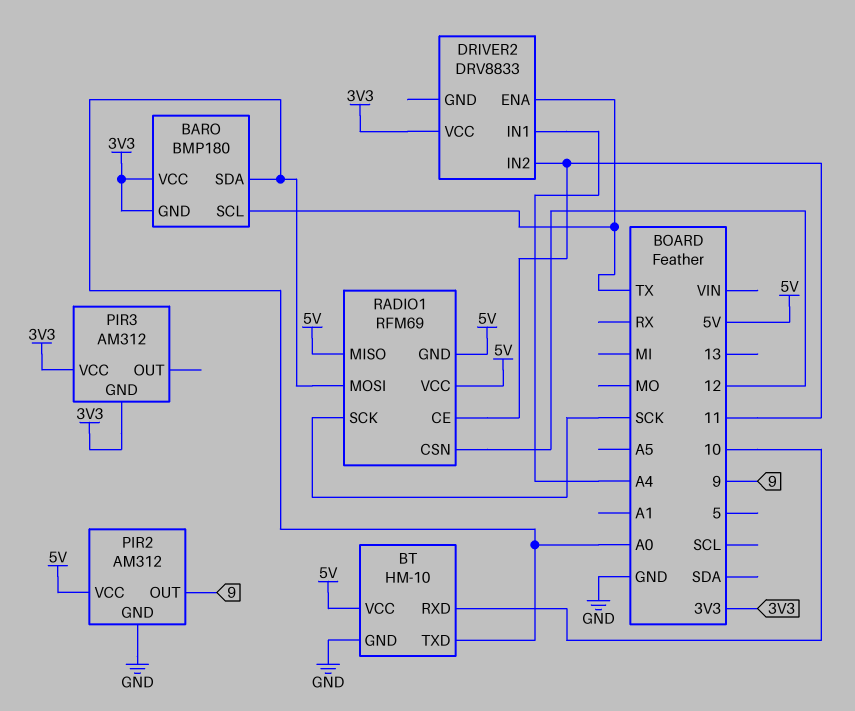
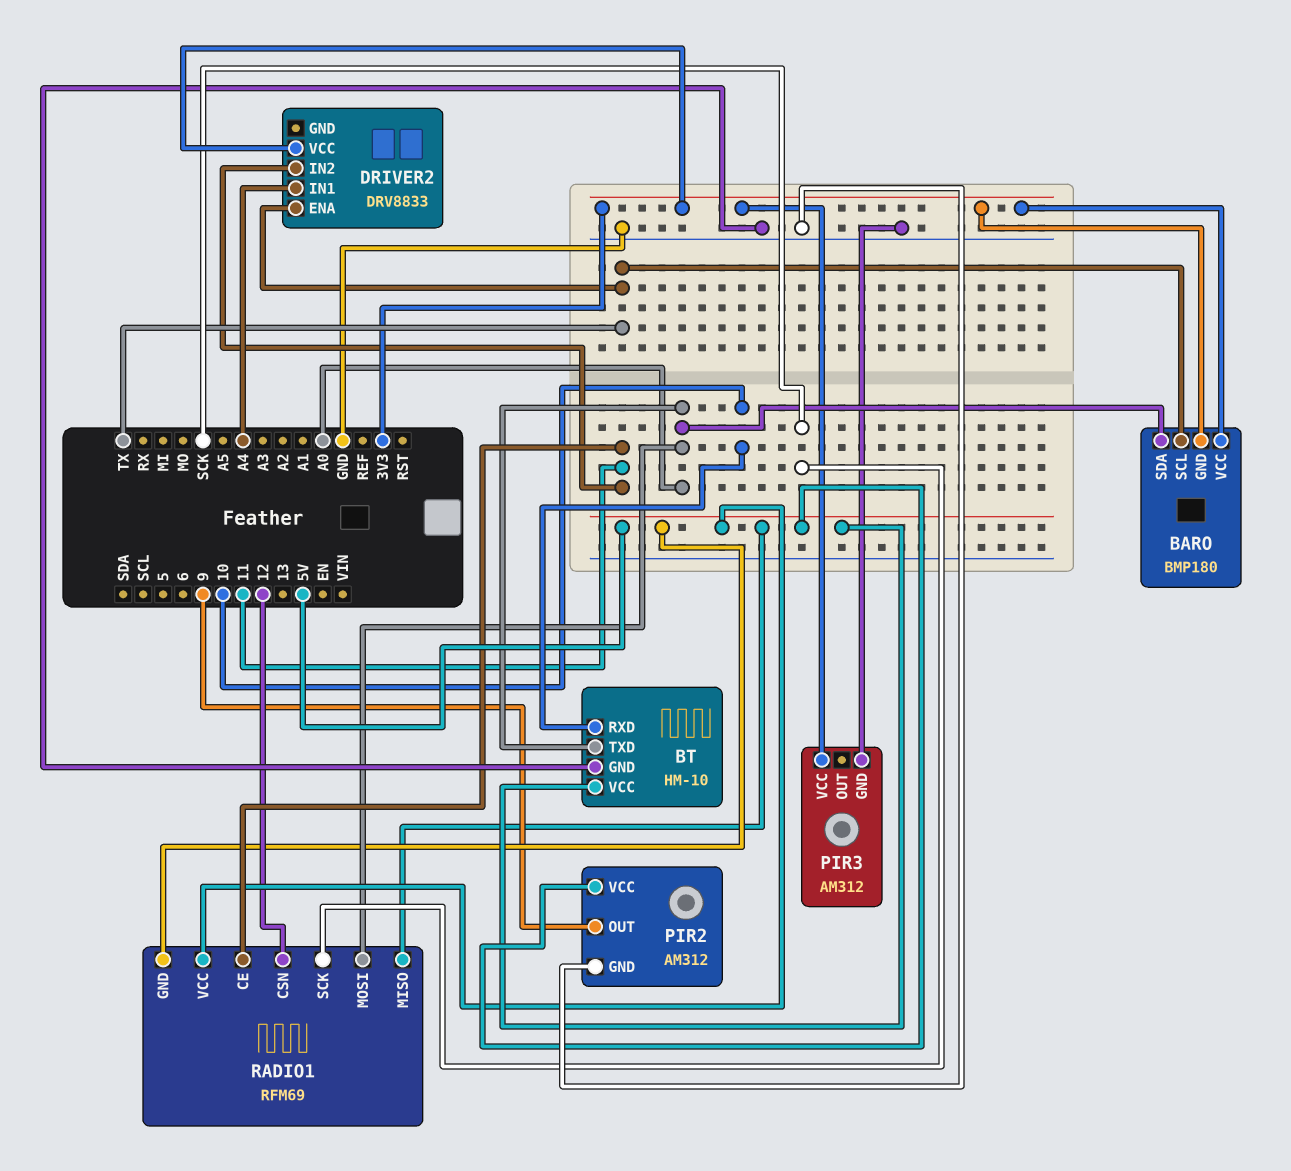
PIR3 pin GND: 3V3 -> GND

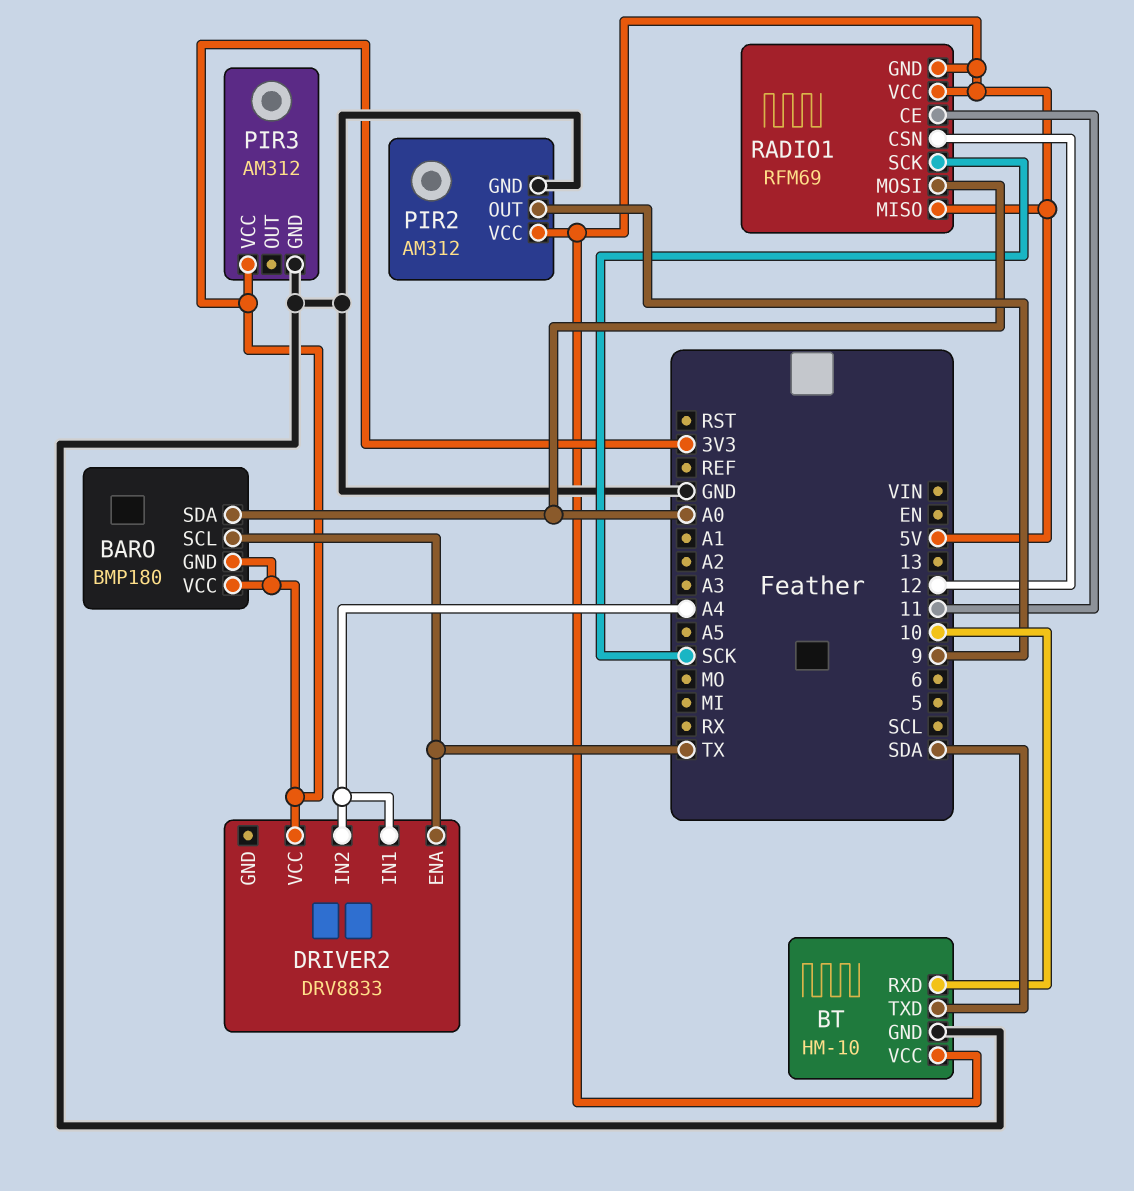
BT pin TXD: A0 -> SDA
DRIVER2 pin IN2: 11 -> A4

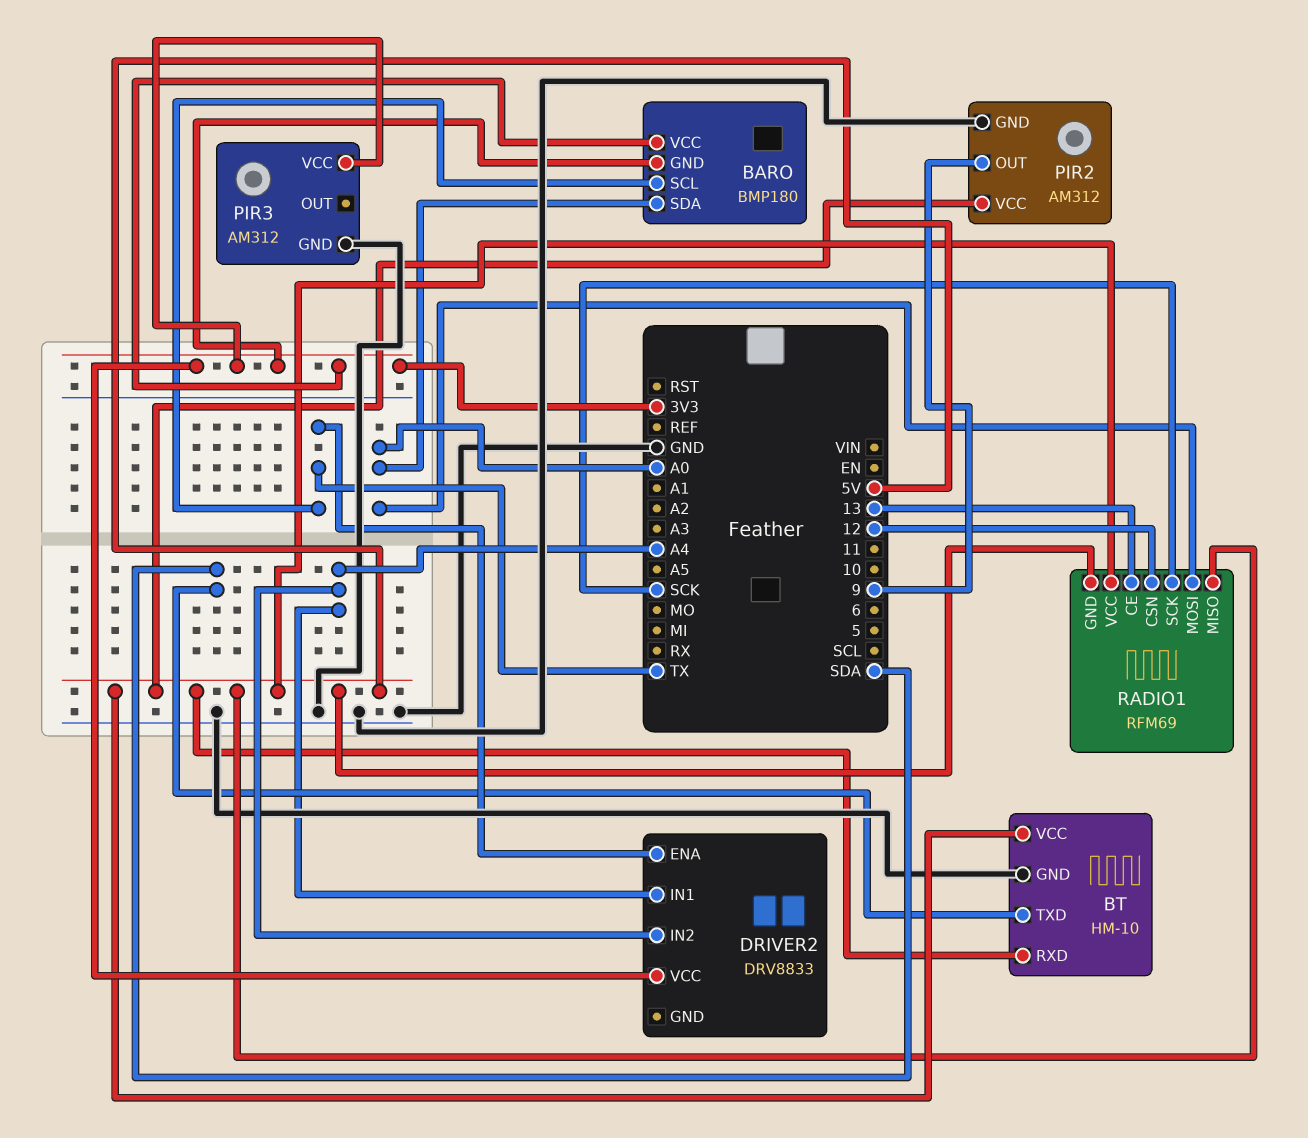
BT pin RXD: 10 -> 5V
RADIO1 pin CE: 11 -> 13

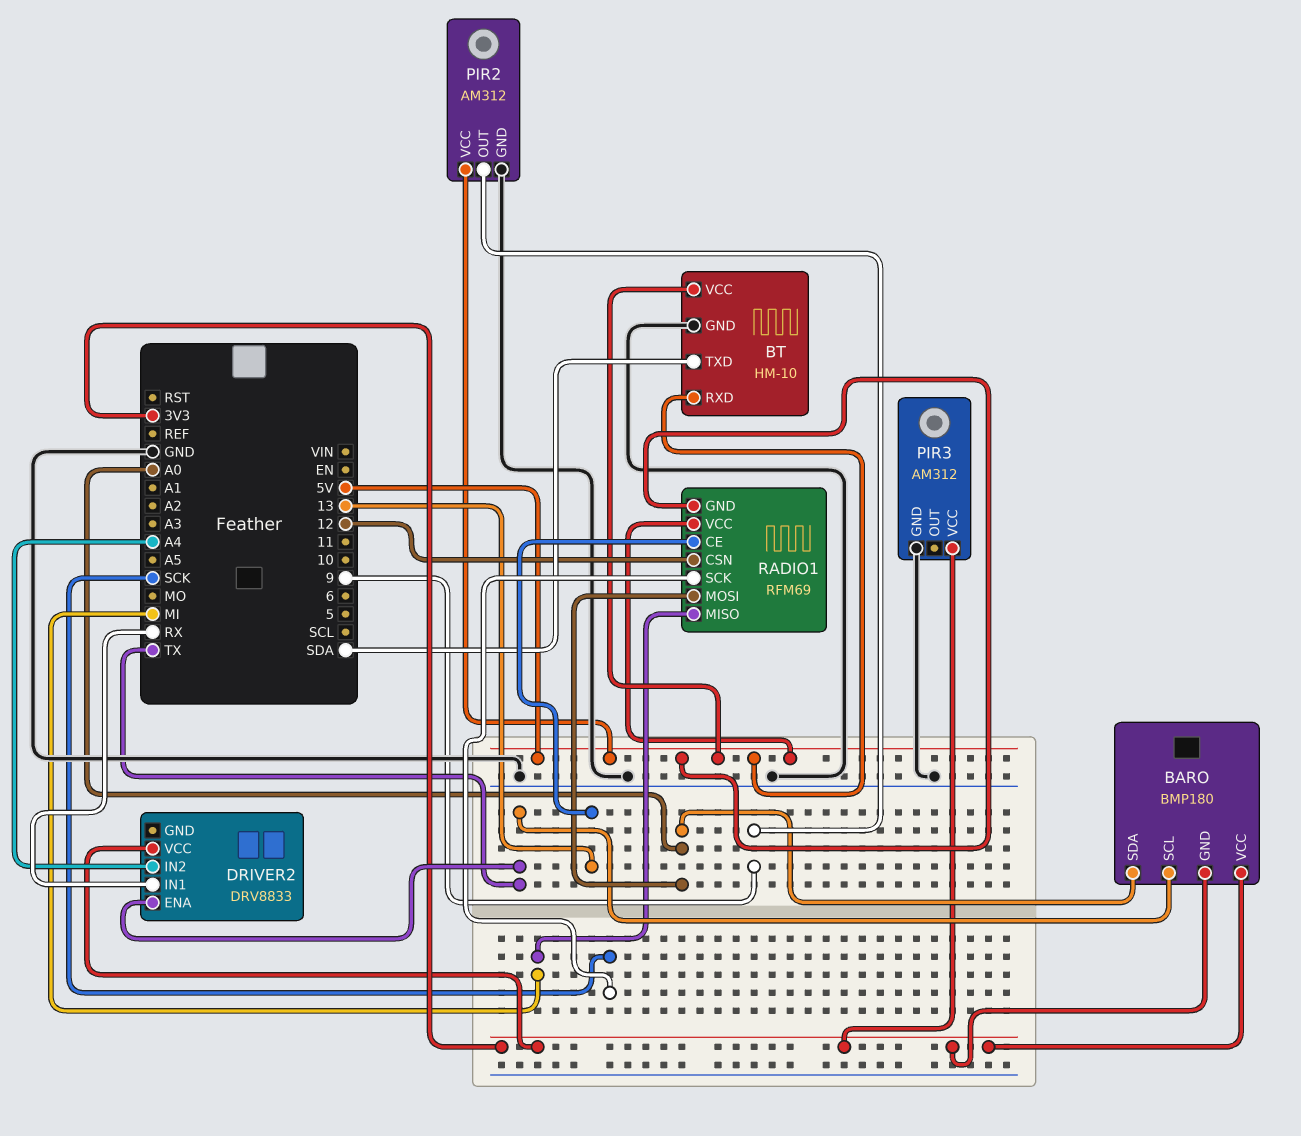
DRIVER2 pin IN1: A4 -> RX
RADIO1 pin MISO: 5V -> MI

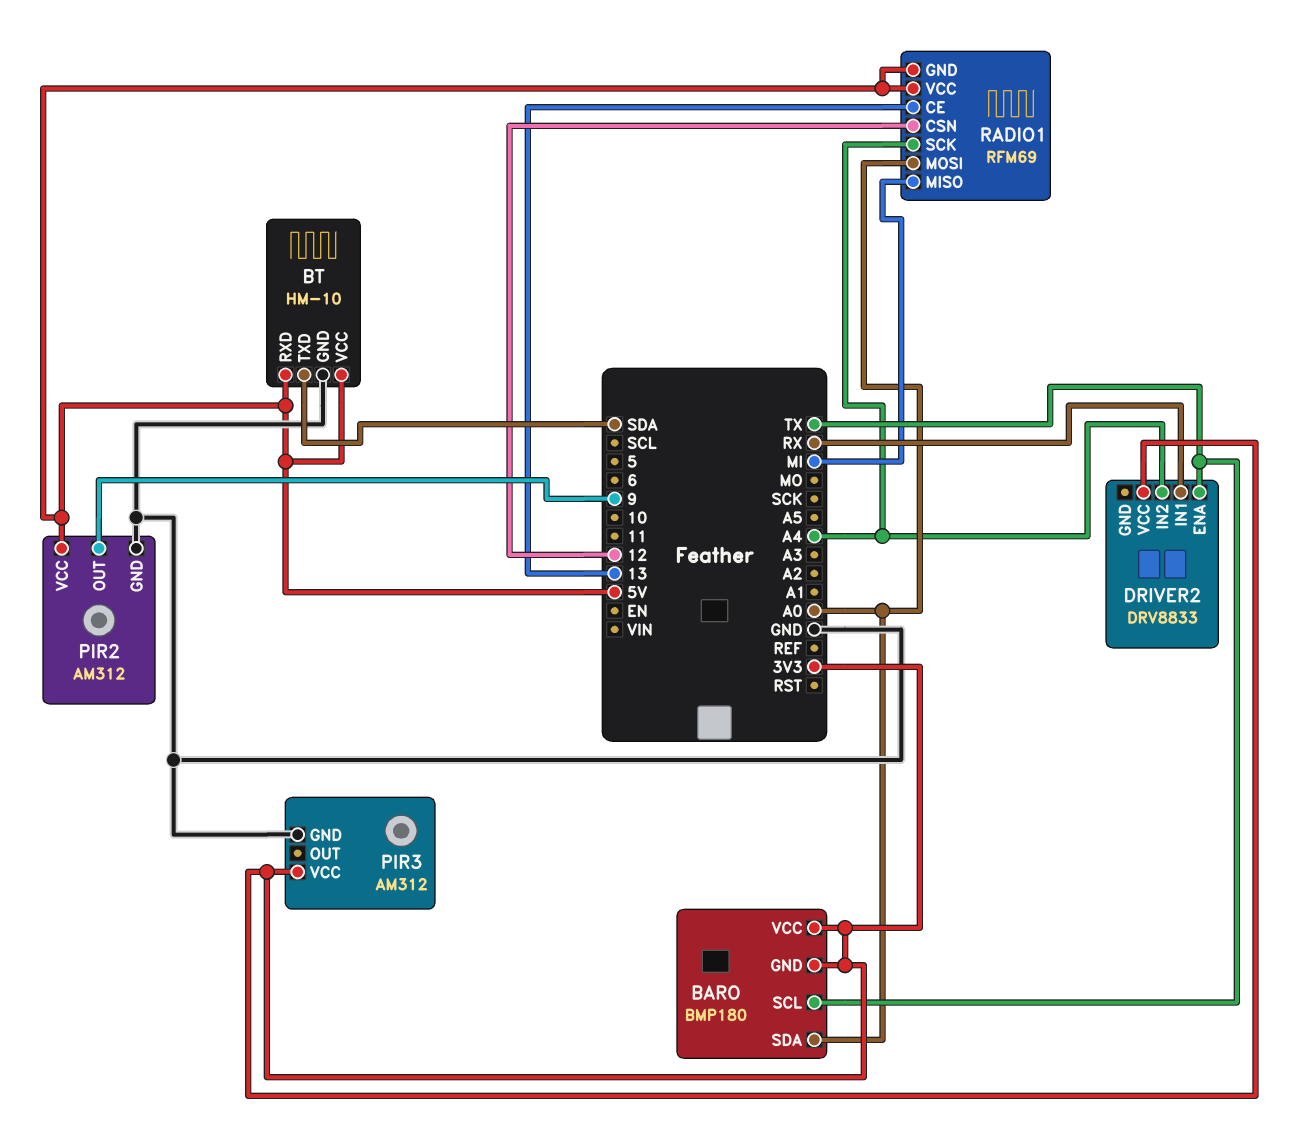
RADIO1 pin SCK: SCK -> A4

